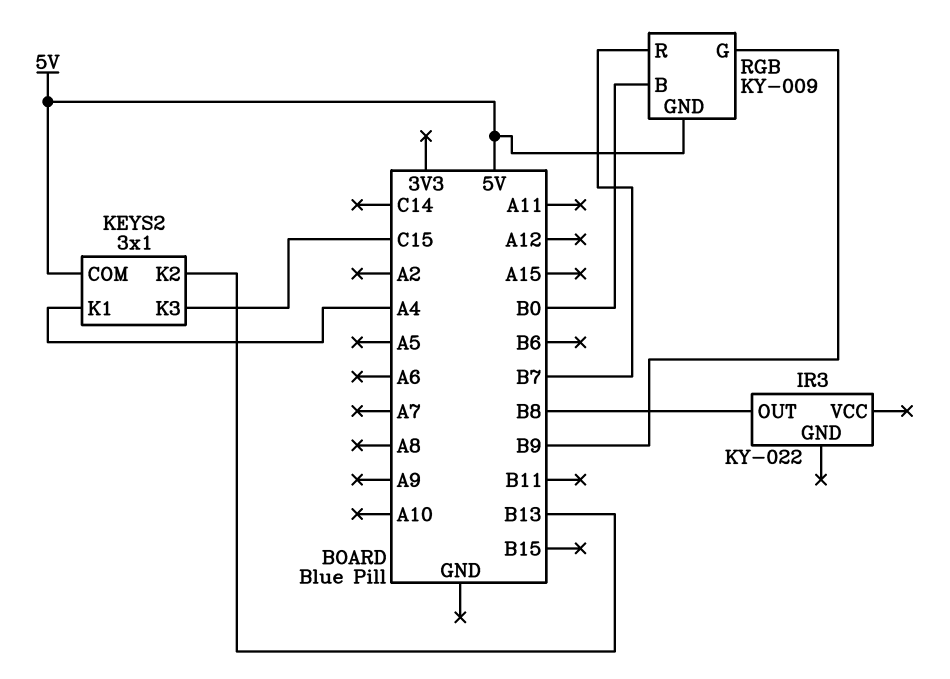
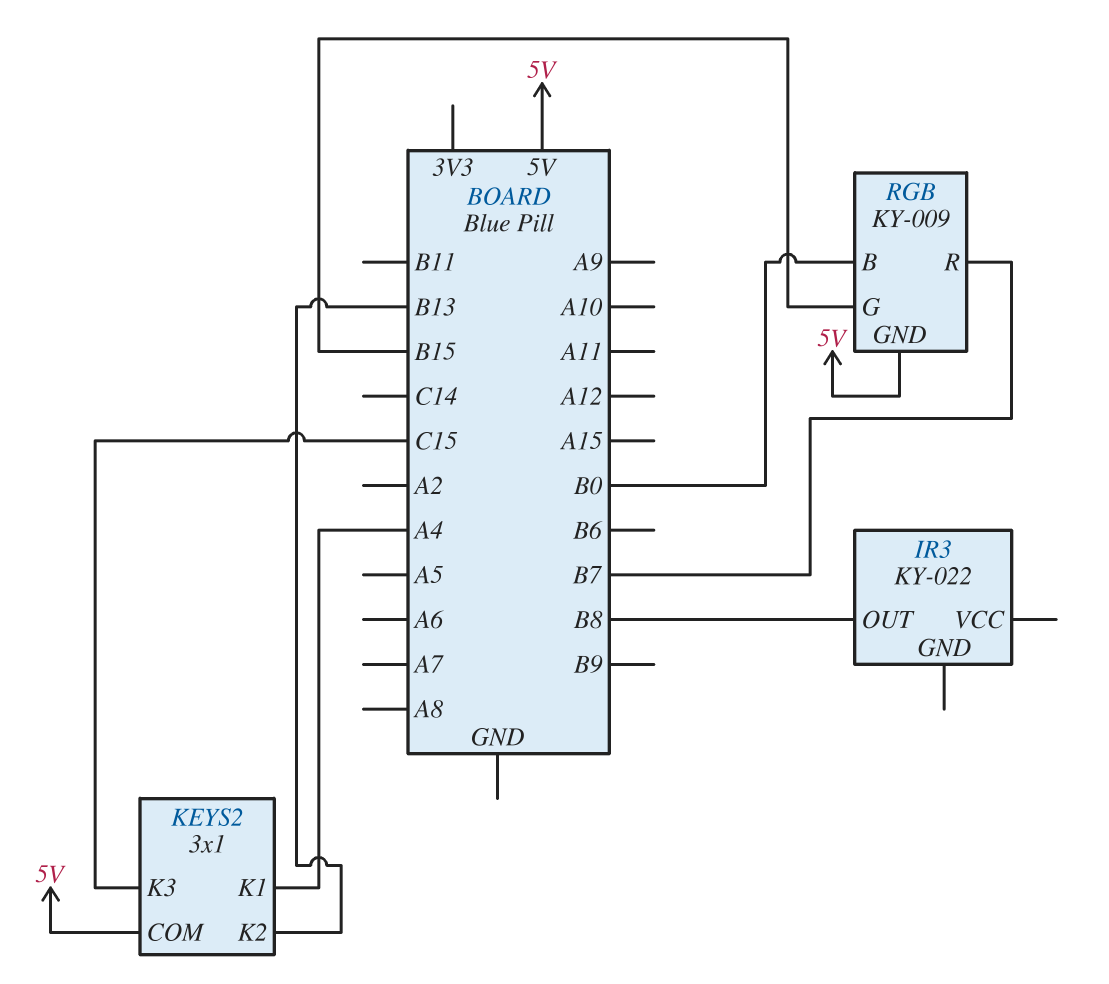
RGB pin G: B9 -> B15

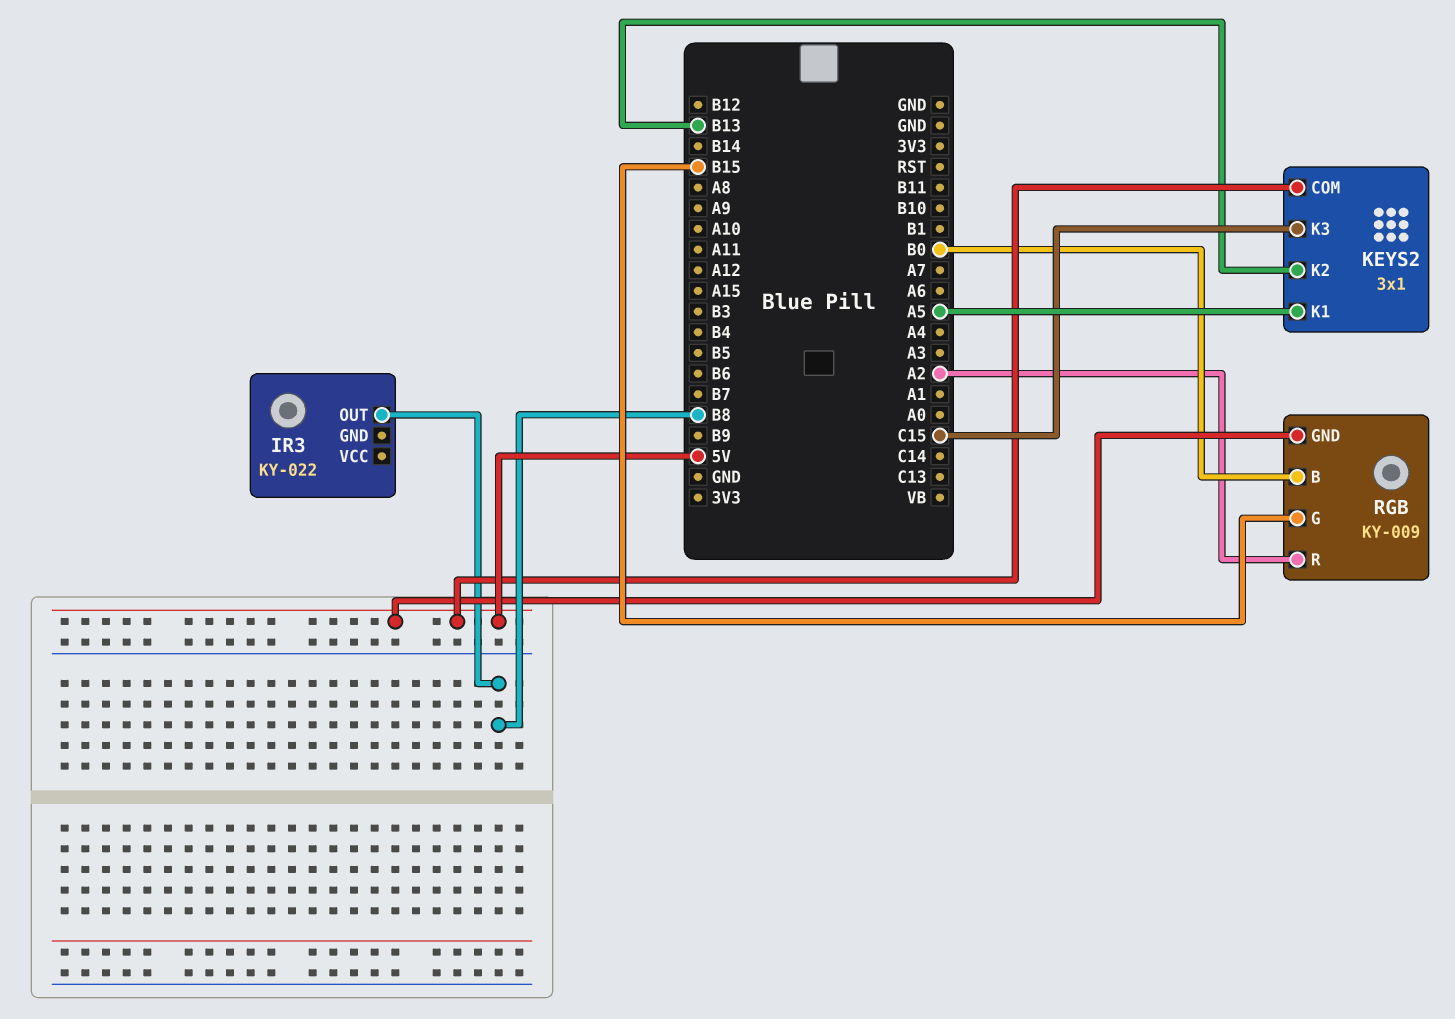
KEYS2 pin K1: A4 -> A5
RGB pin R: B7 -> A2

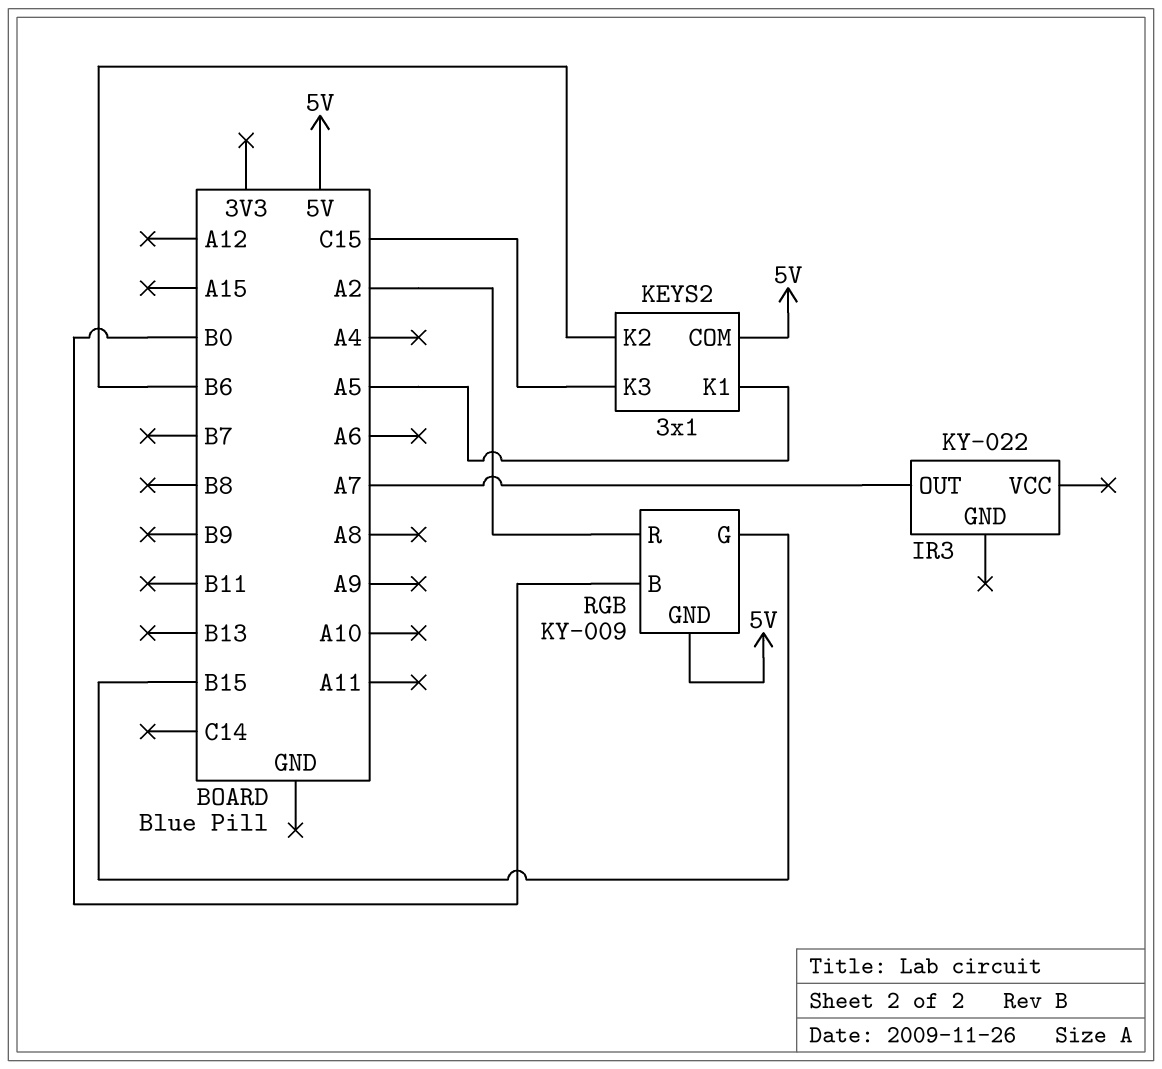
IR3 pin OUT: B8 -> A7
KEYS2 pin K2: B13 -> B6

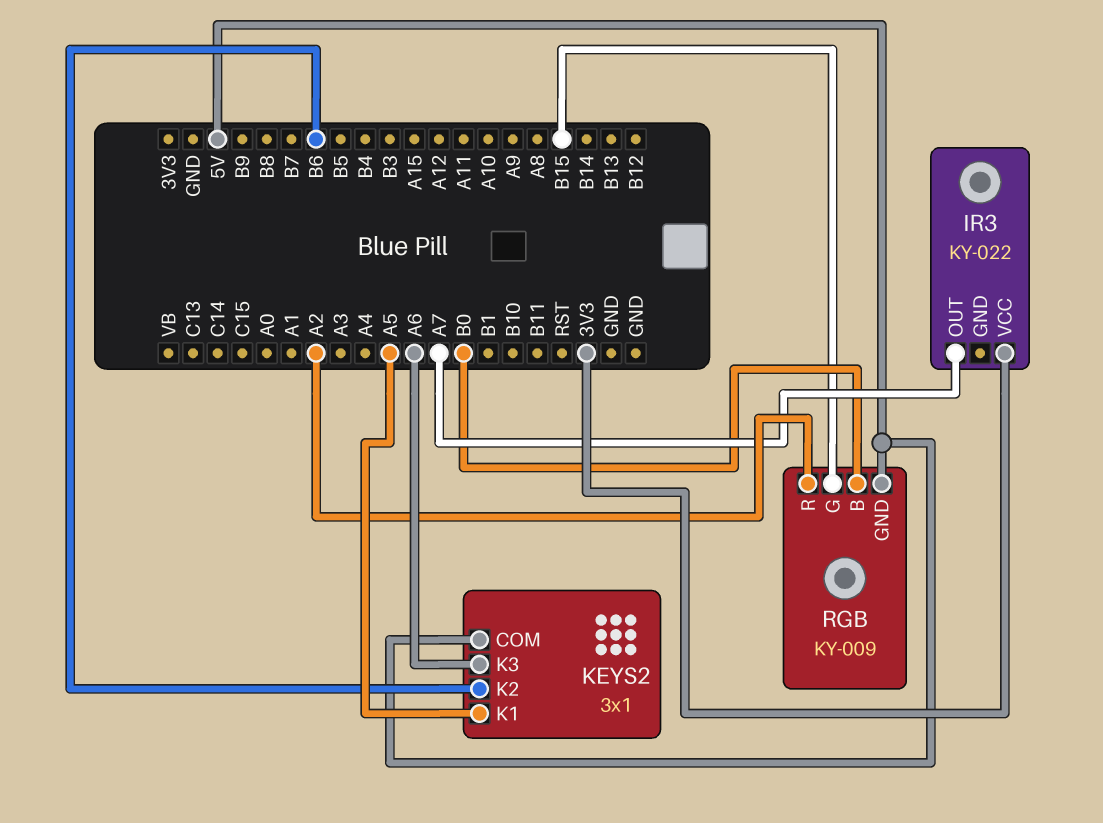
IR3 pin VCC: none -> 3V3
KEYS2 pin K3: C15 -> A6

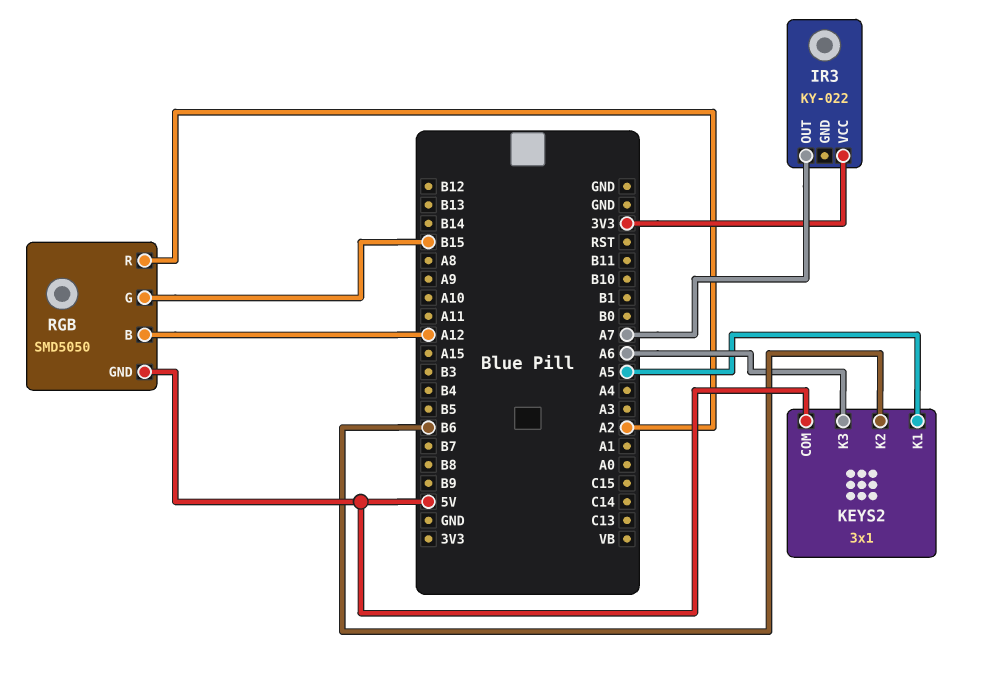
RGB: KY-009 -> SMD5050
RGB pin B: B0 -> A12

